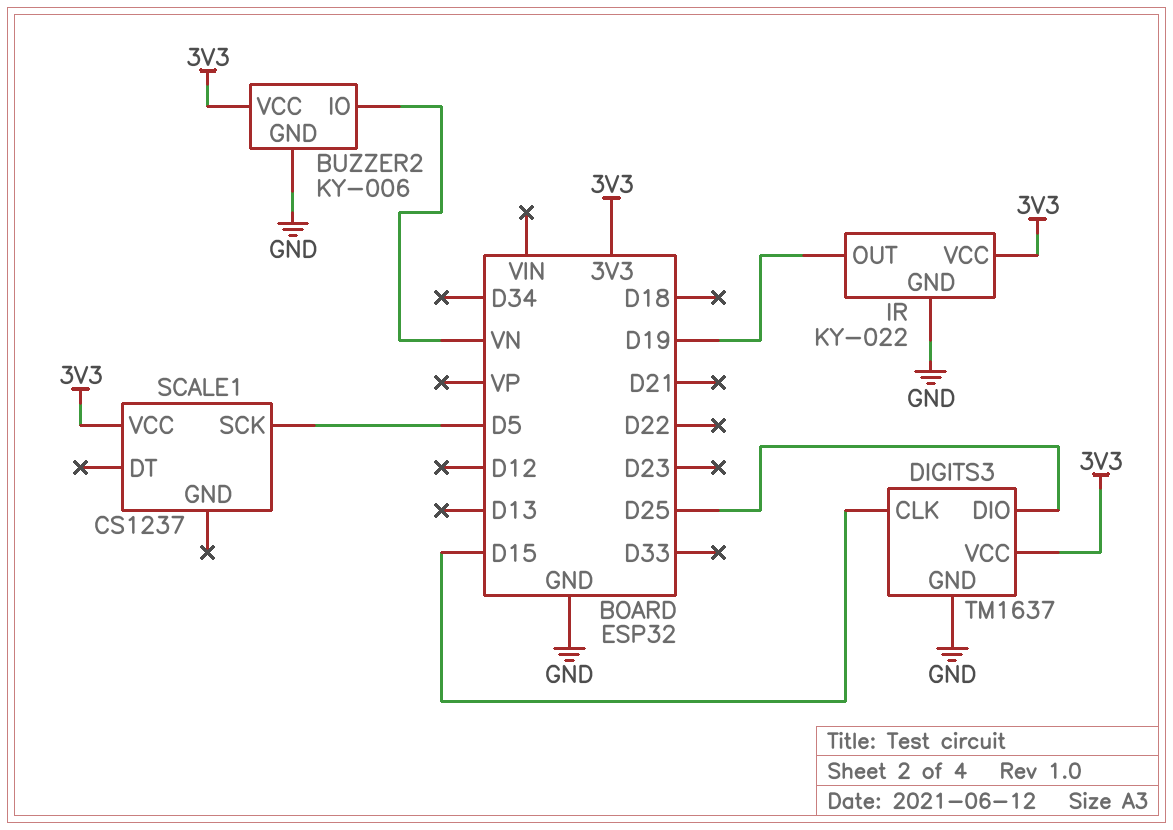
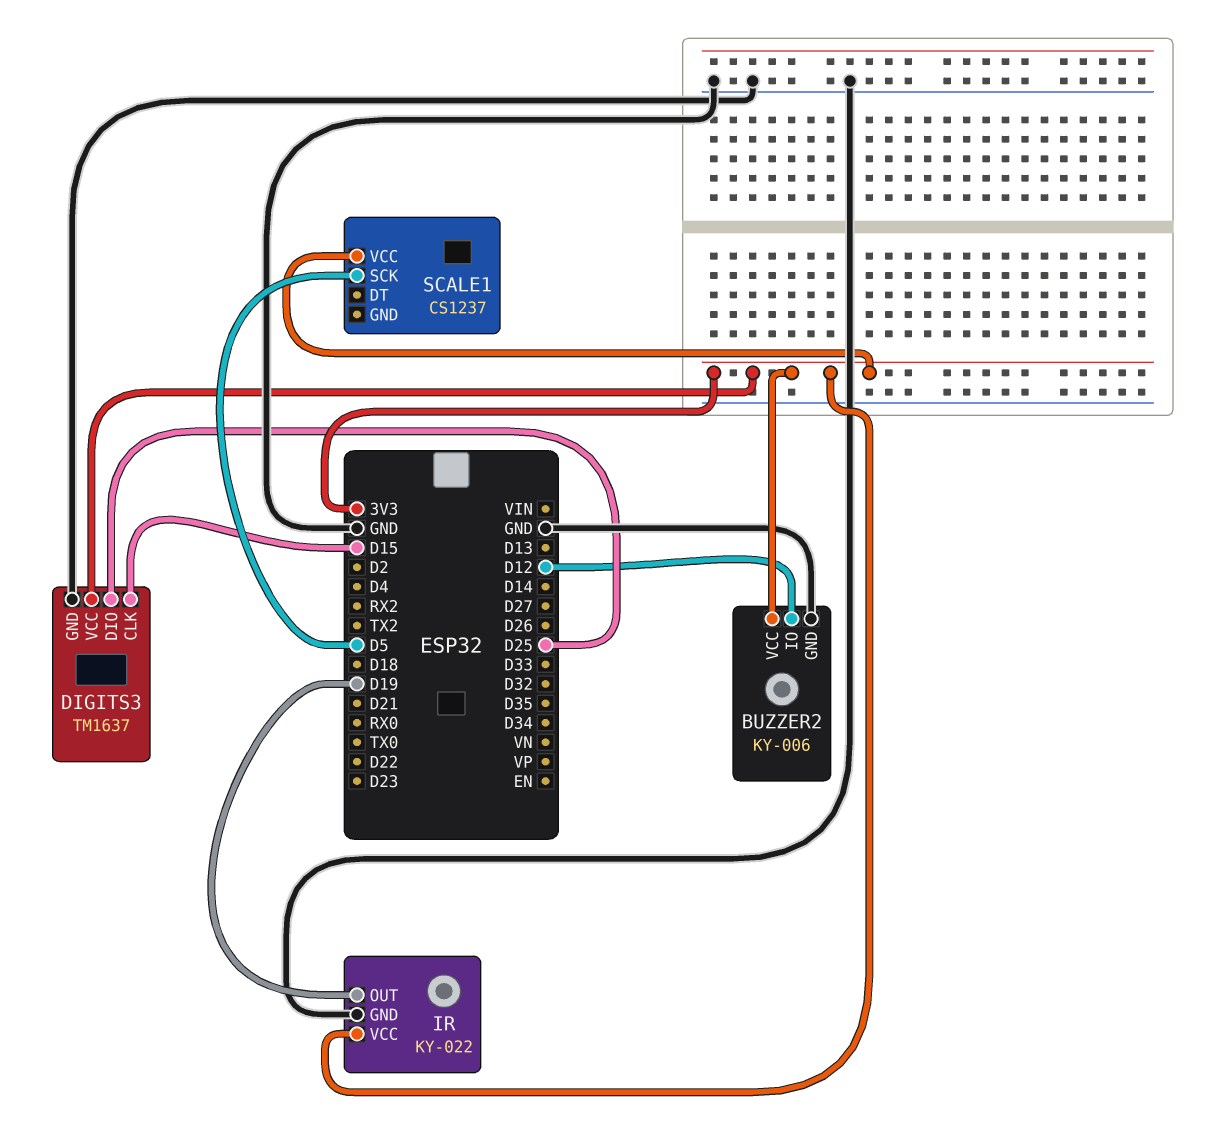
BUZZER2 pin IO: VN -> D12

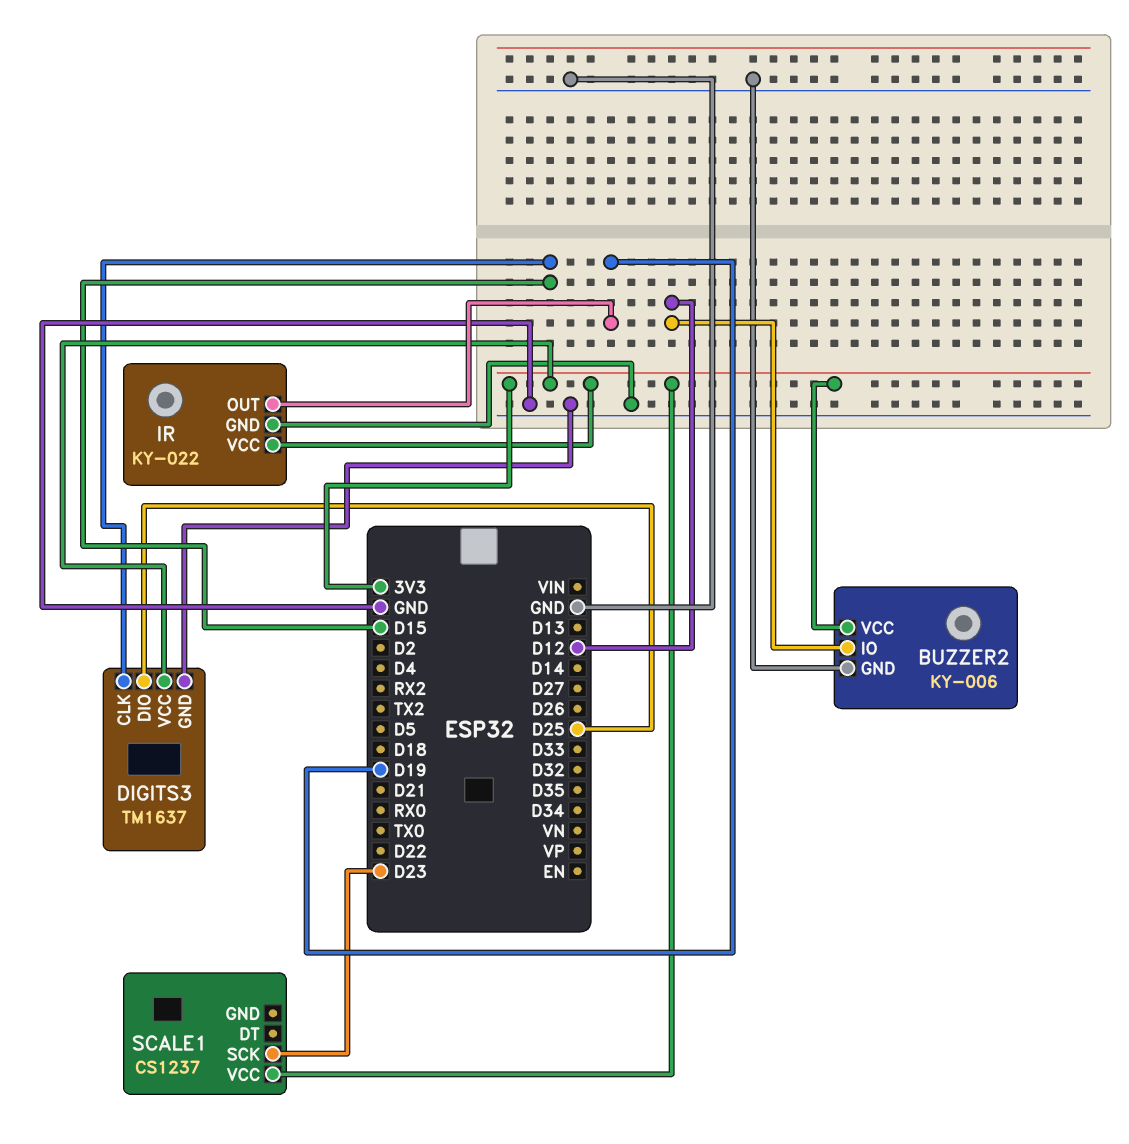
SCALE1 pin SCK: D5 -> D23

